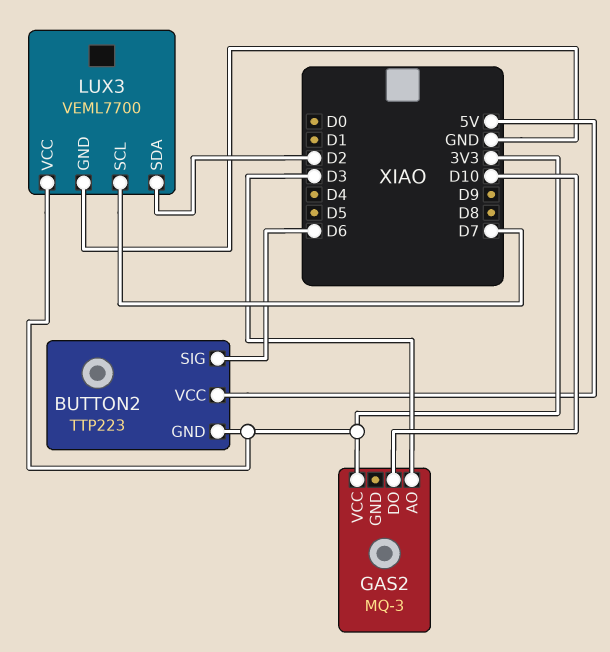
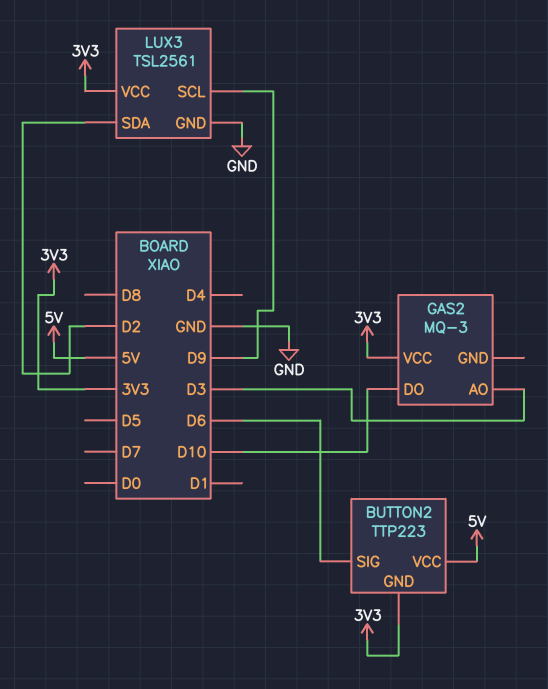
LUX3: VEML7700 -> TSL2561
LUX3 pin SCL: D7 -> D9

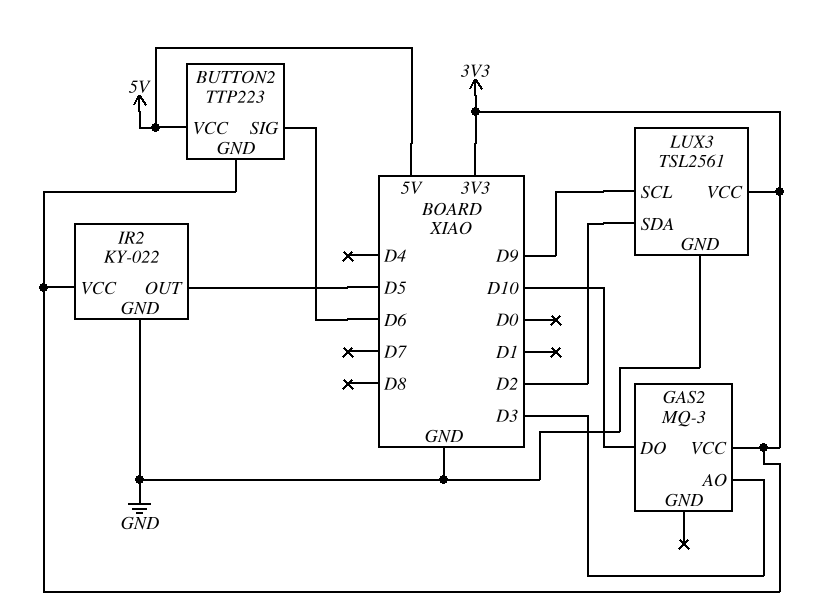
IR2: none -> KY-022
IR2 pin GND: none -> GND
IR2 pin OUT: none -> D5
IR2 pin VCC: none -> 3V3

